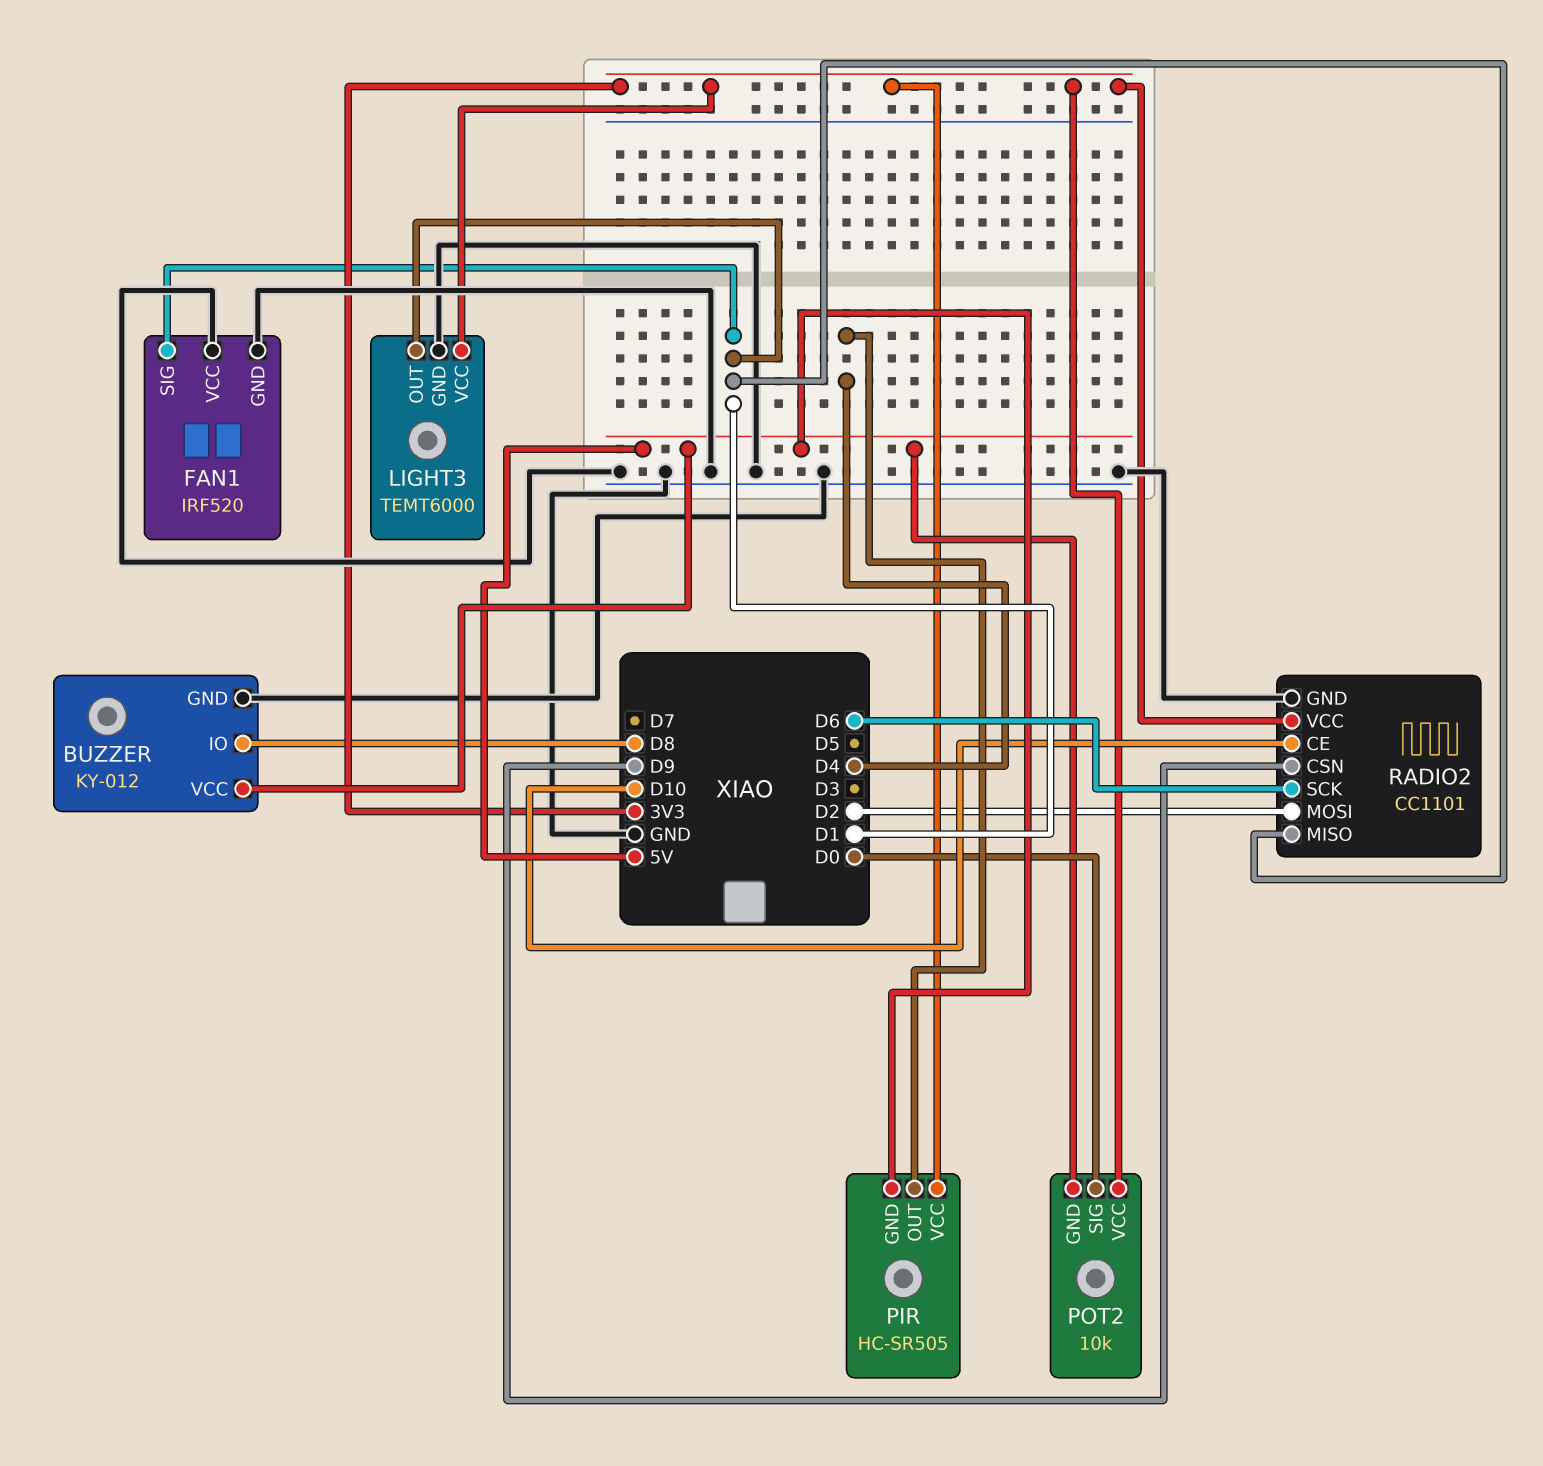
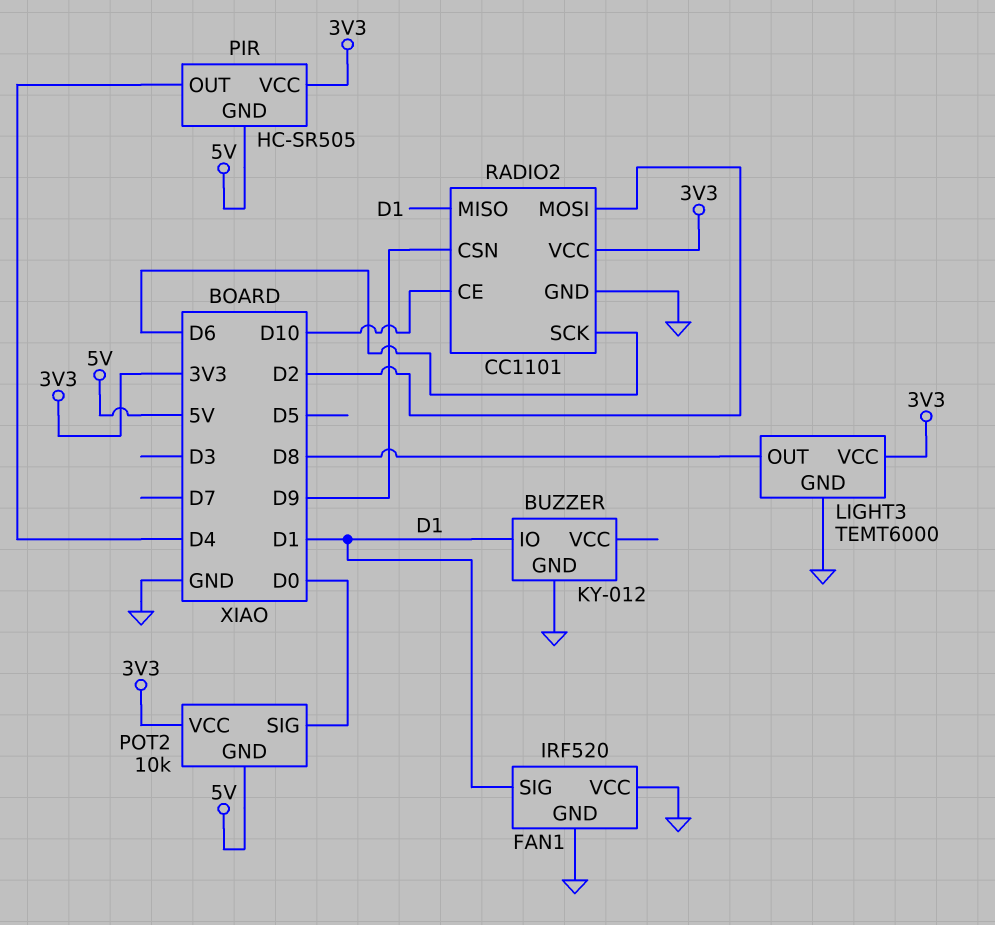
BUZZER pin IO: D8 -> D1
BUZZER pin VCC: 5V -> none
LIGHT3 pin OUT: D1 -> D8

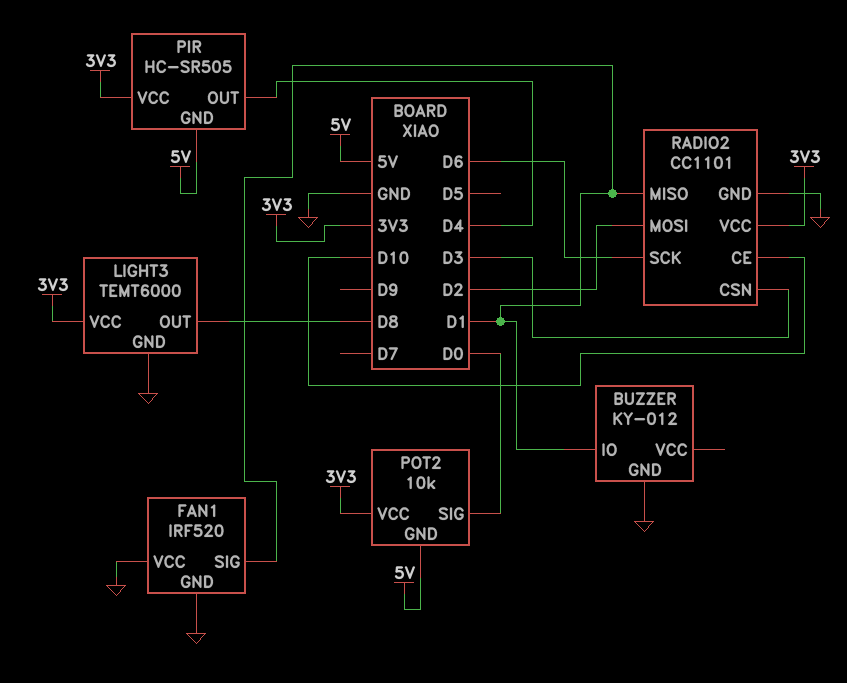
RADIO2 pin CSN: D9 -> D3

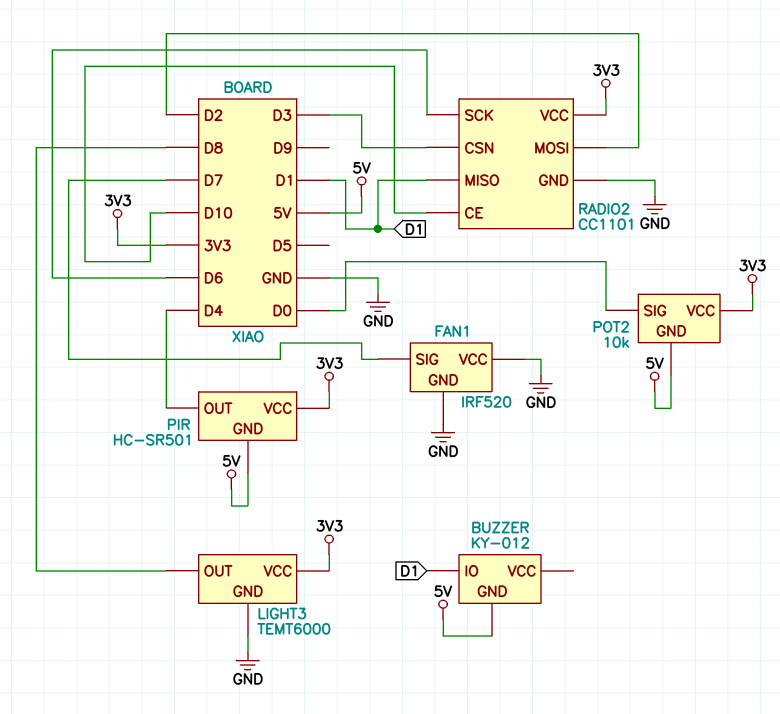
BUZZER pin GND: GND -> 5V
FAN1 pin SIG: D1 -> D7
PIR: HC-SR505 -> HC-SR501

